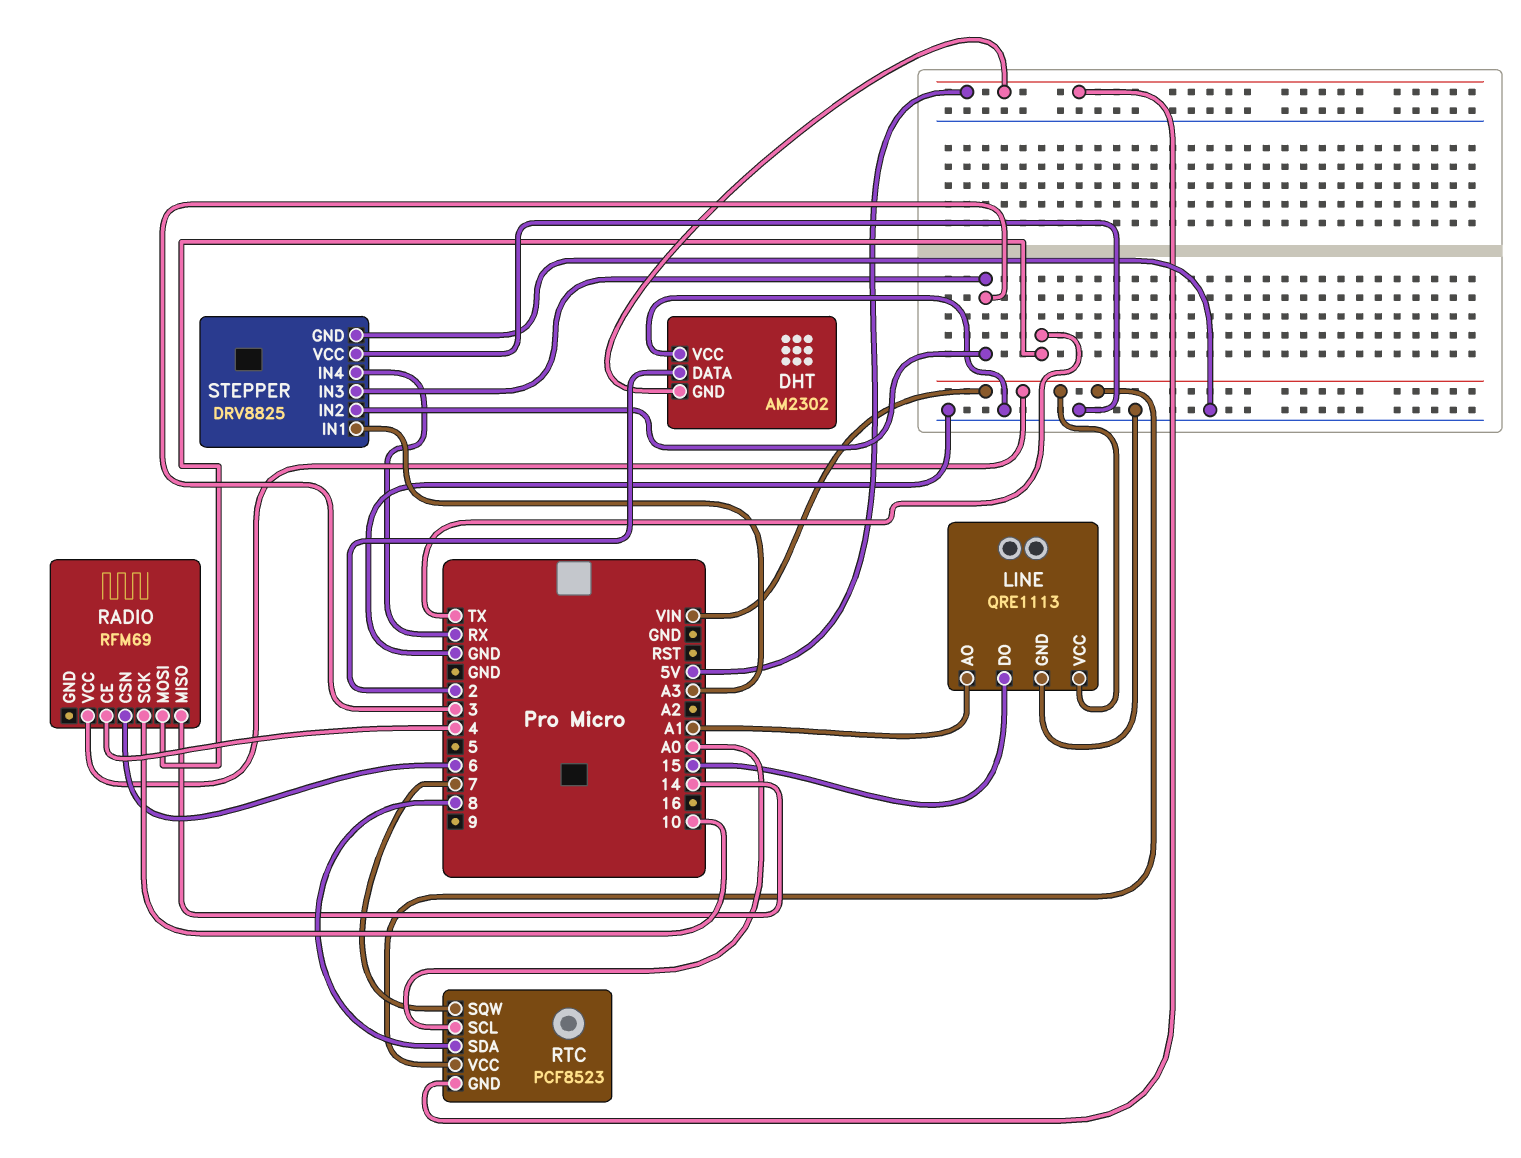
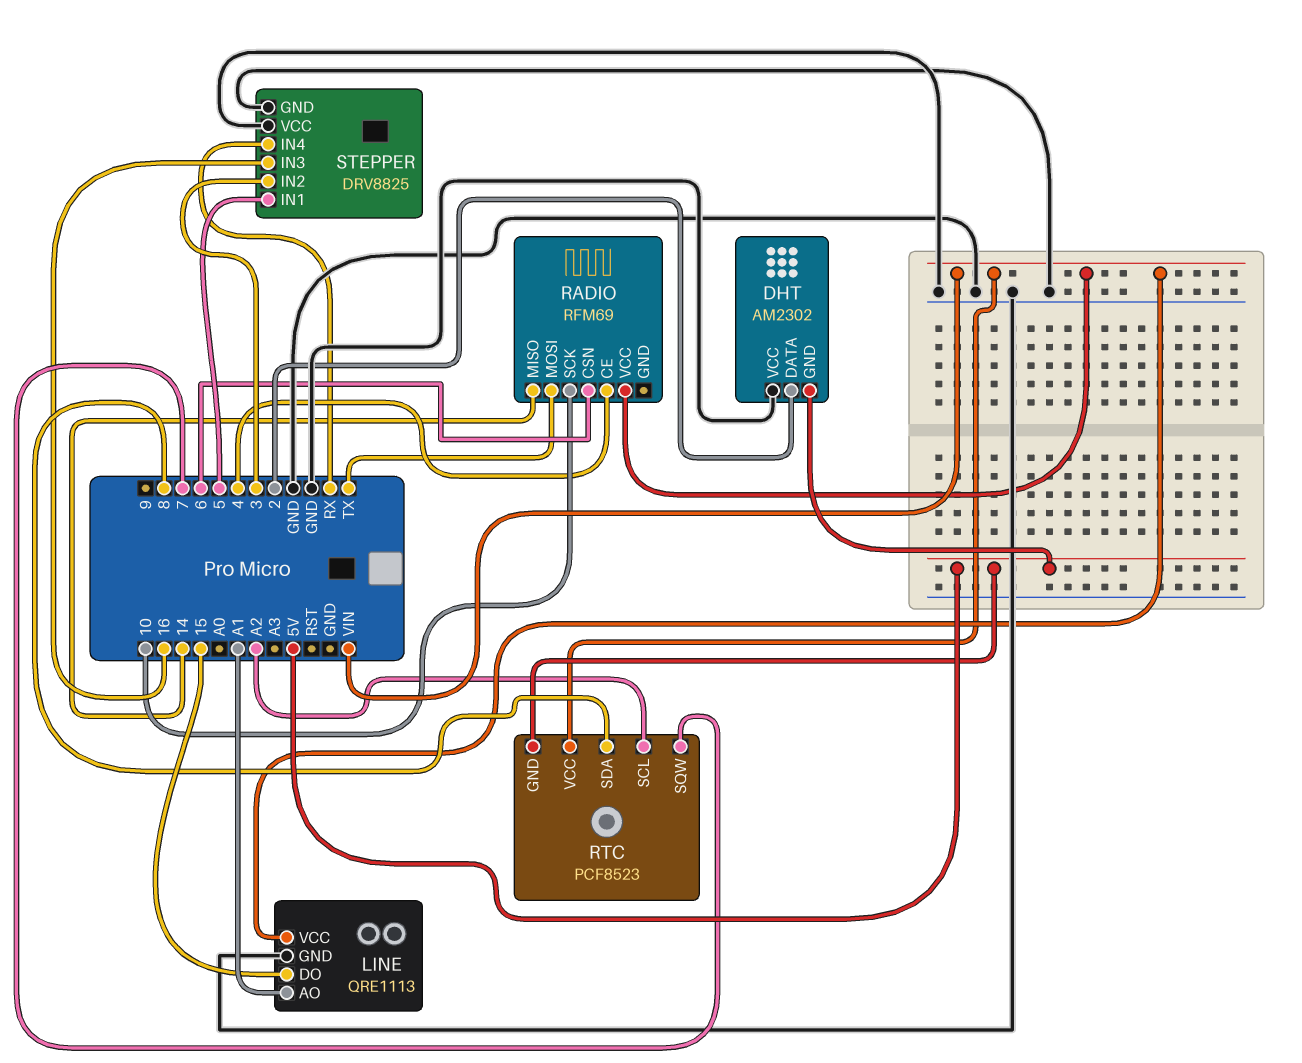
RTC pin SCL: A0 -> A2
STEPPER pin IN1: A3 -> 5
STEPPER pin IN3: 3 -> 16

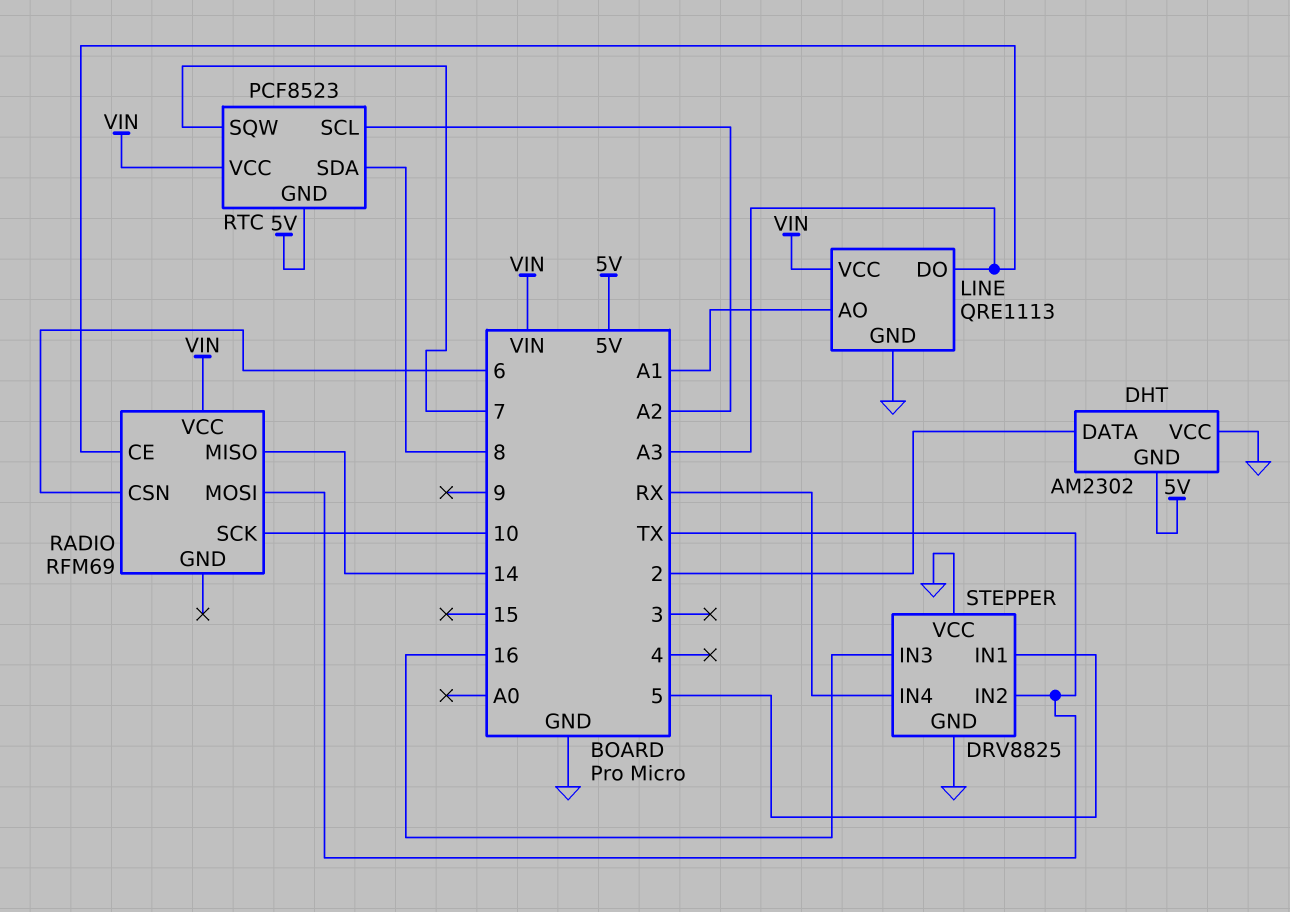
LINE pin DO: 15 -> A3
RADIO pin CE: 4 -> A3
STEPPER pin IN2: 3 -> TX

